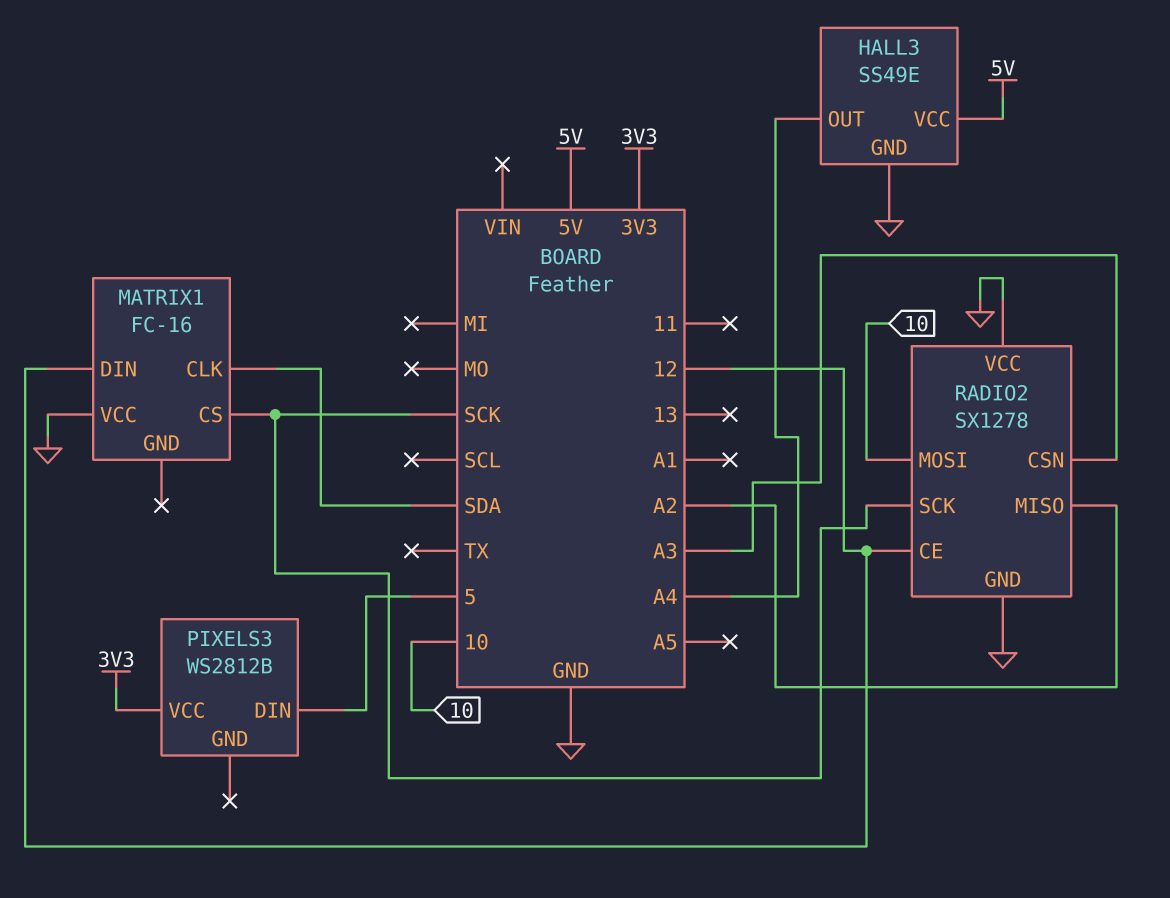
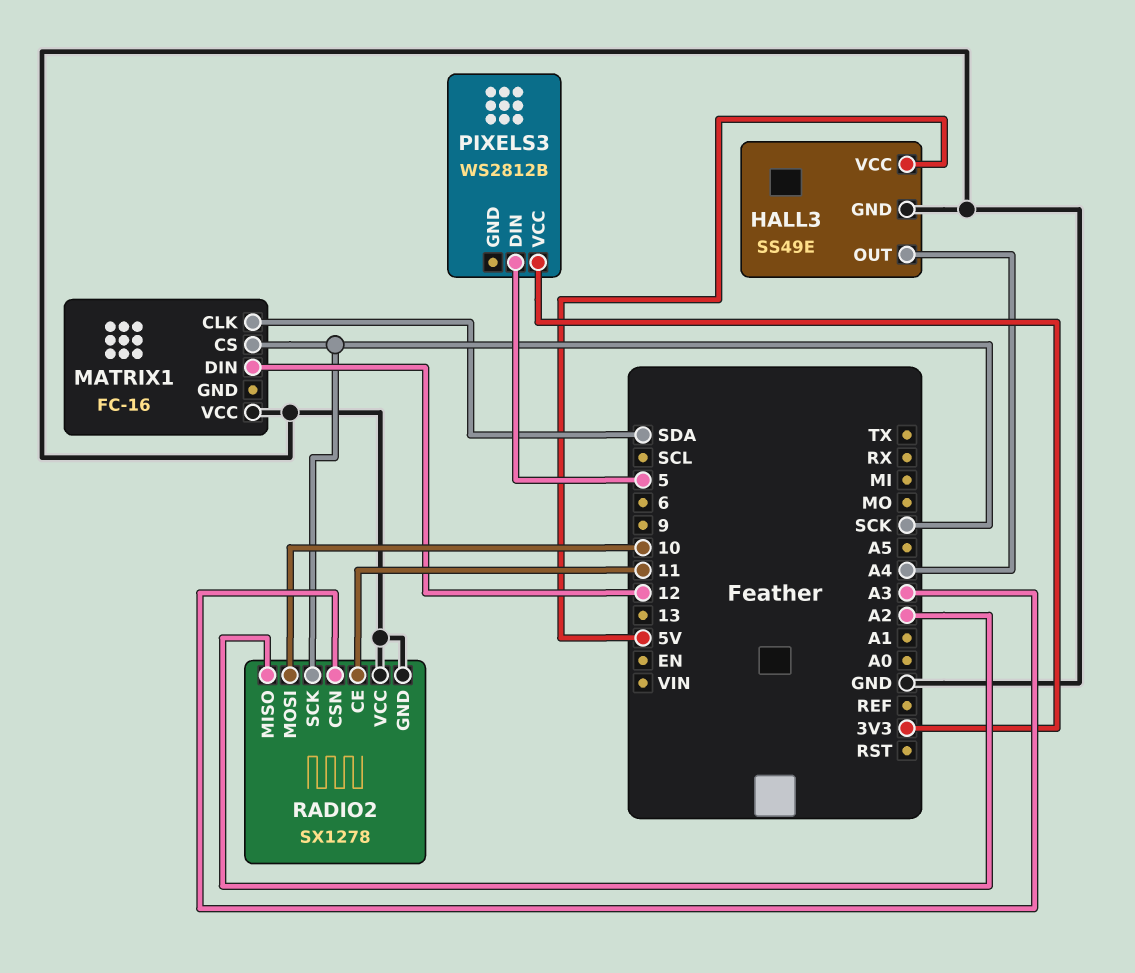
RADIO2 pin CE: 12 -> 11

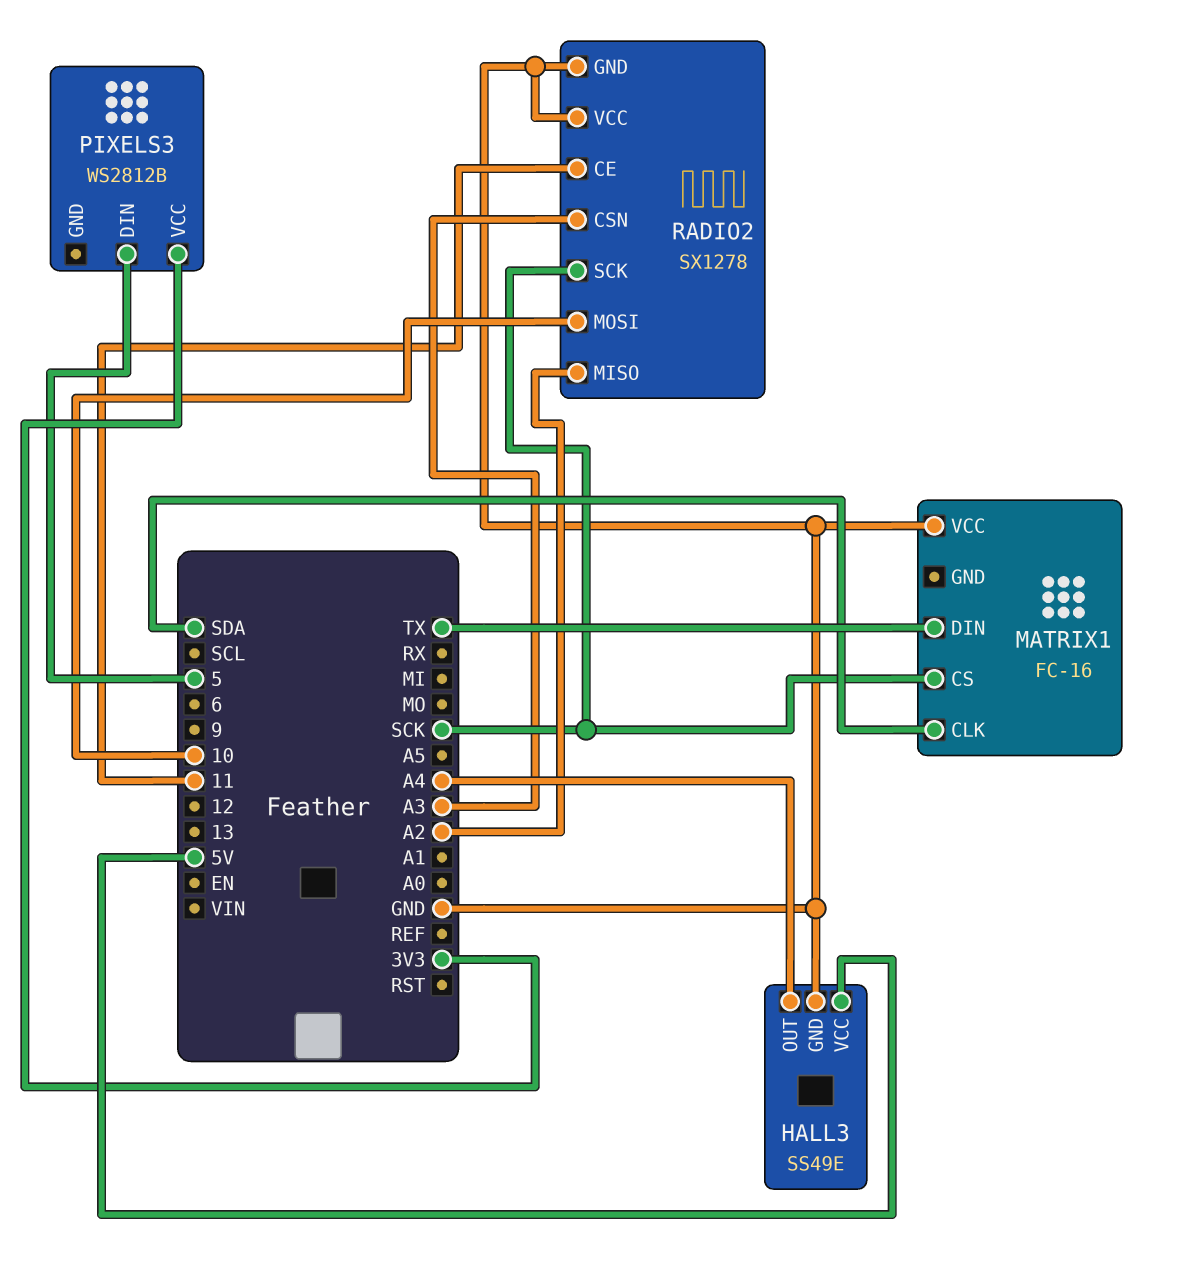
MATRIX1 pin DIN: 12 -> TX

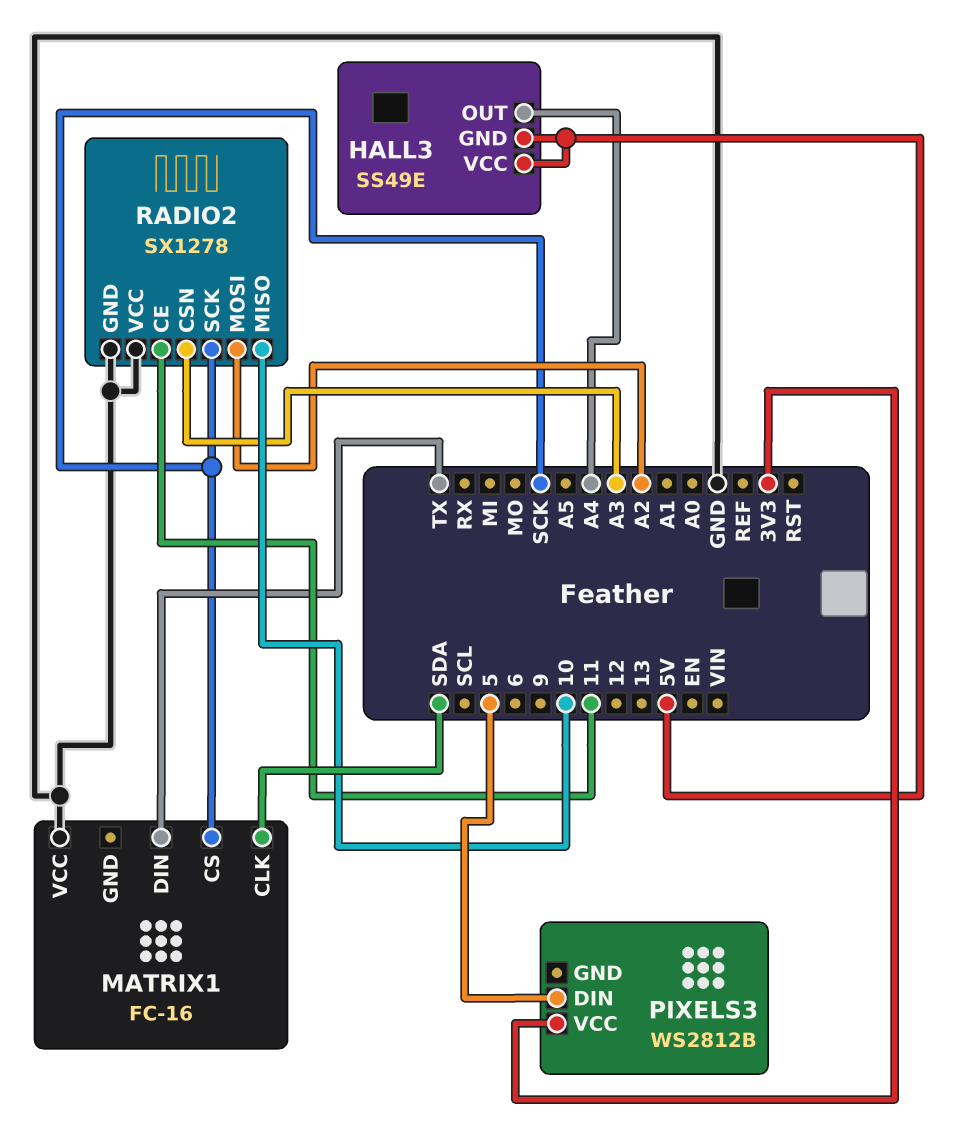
HALL3 pin GND: GND -> 5V
RADIO2 pin MISO: A2 -> 10
RADIO2 pin MOSI: 10 -> A2

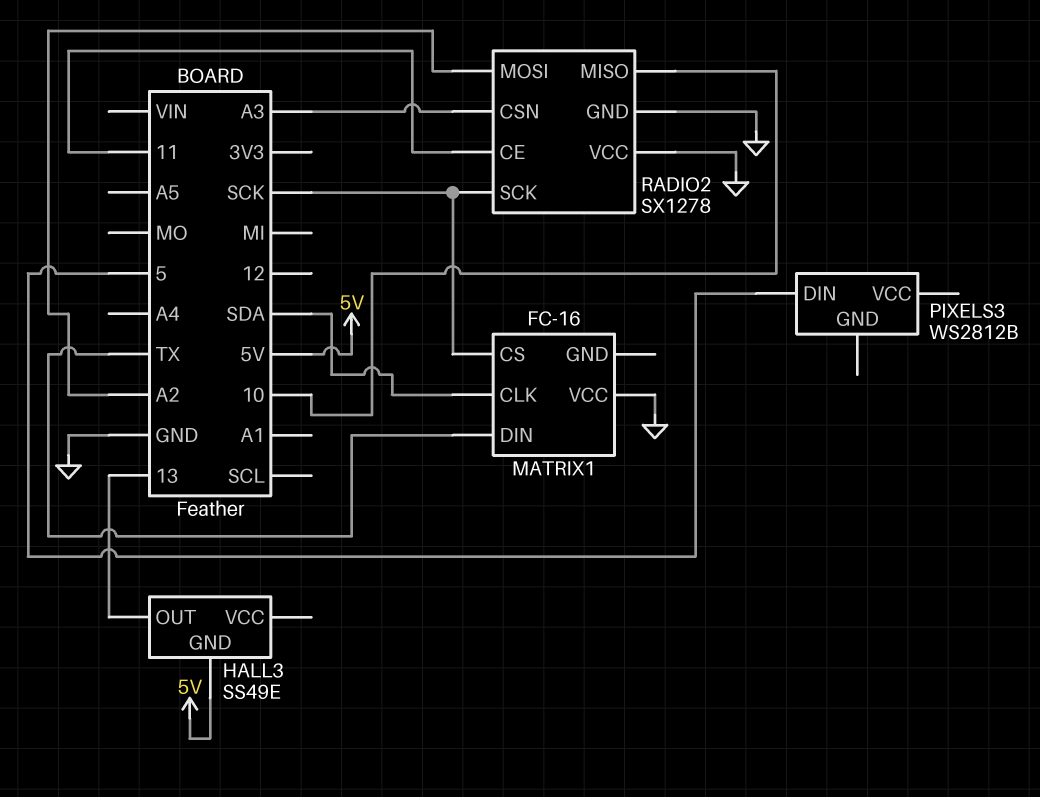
HALL3 pin OUT: A4 -> 13
HALL3 pin VCC: 5V -> none
PIXELS3 pin VCC: 3V3 -> none

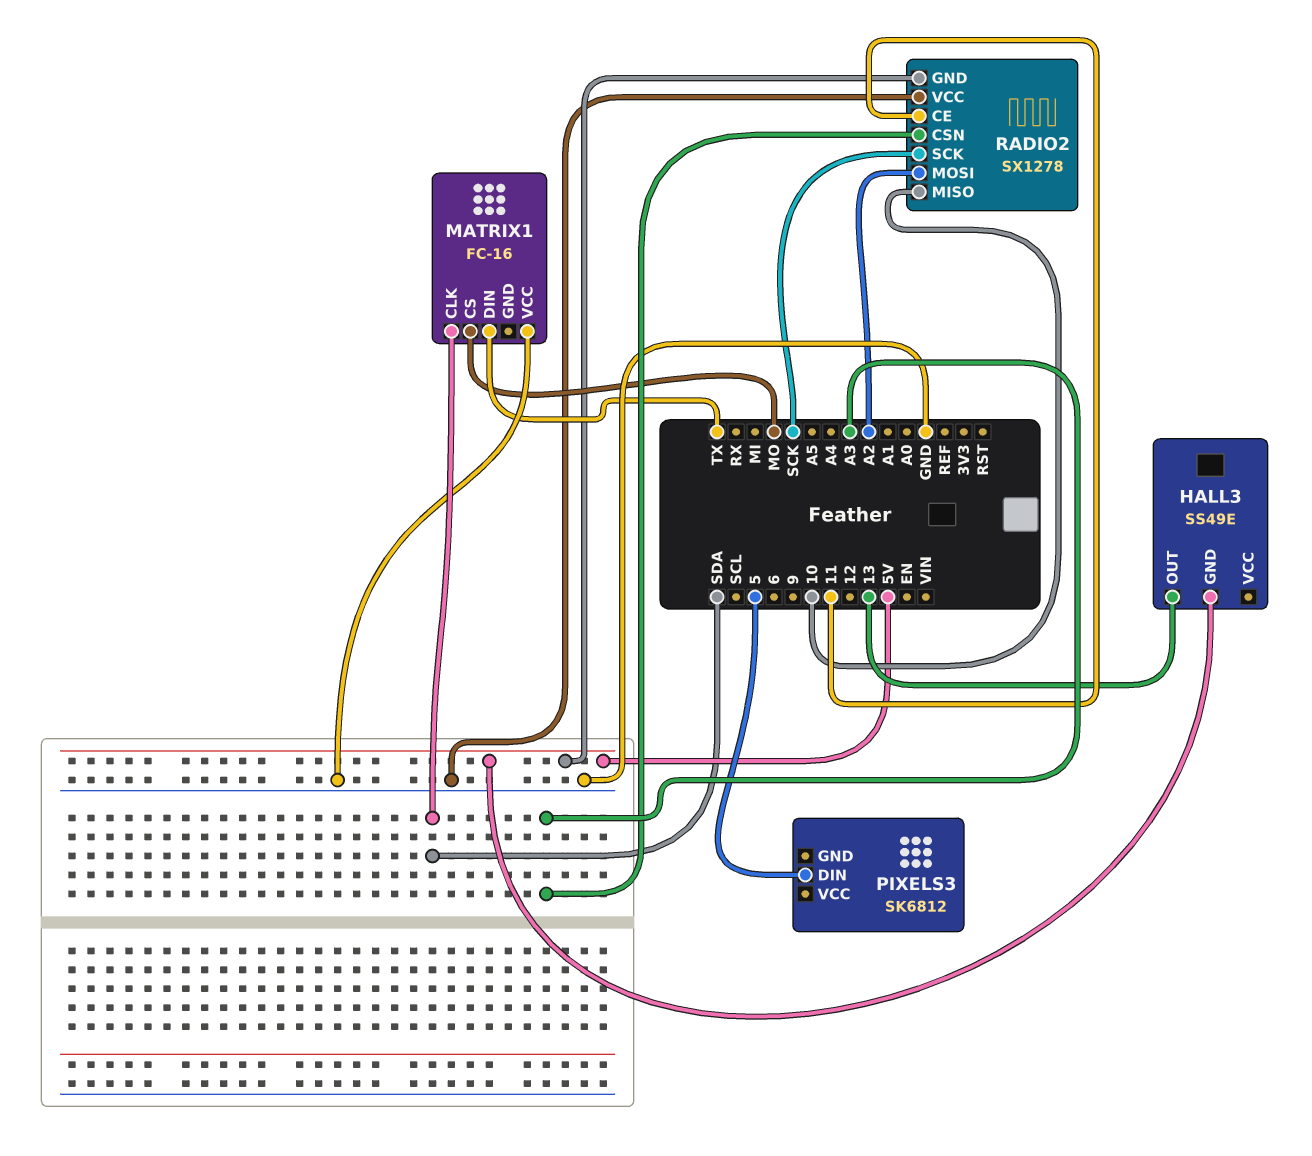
MATRIX1 pin CS: SCK -> MO
PIXELS3: WS2812B -> SK6812
RADIO2 pin GND: GND -> 5V

